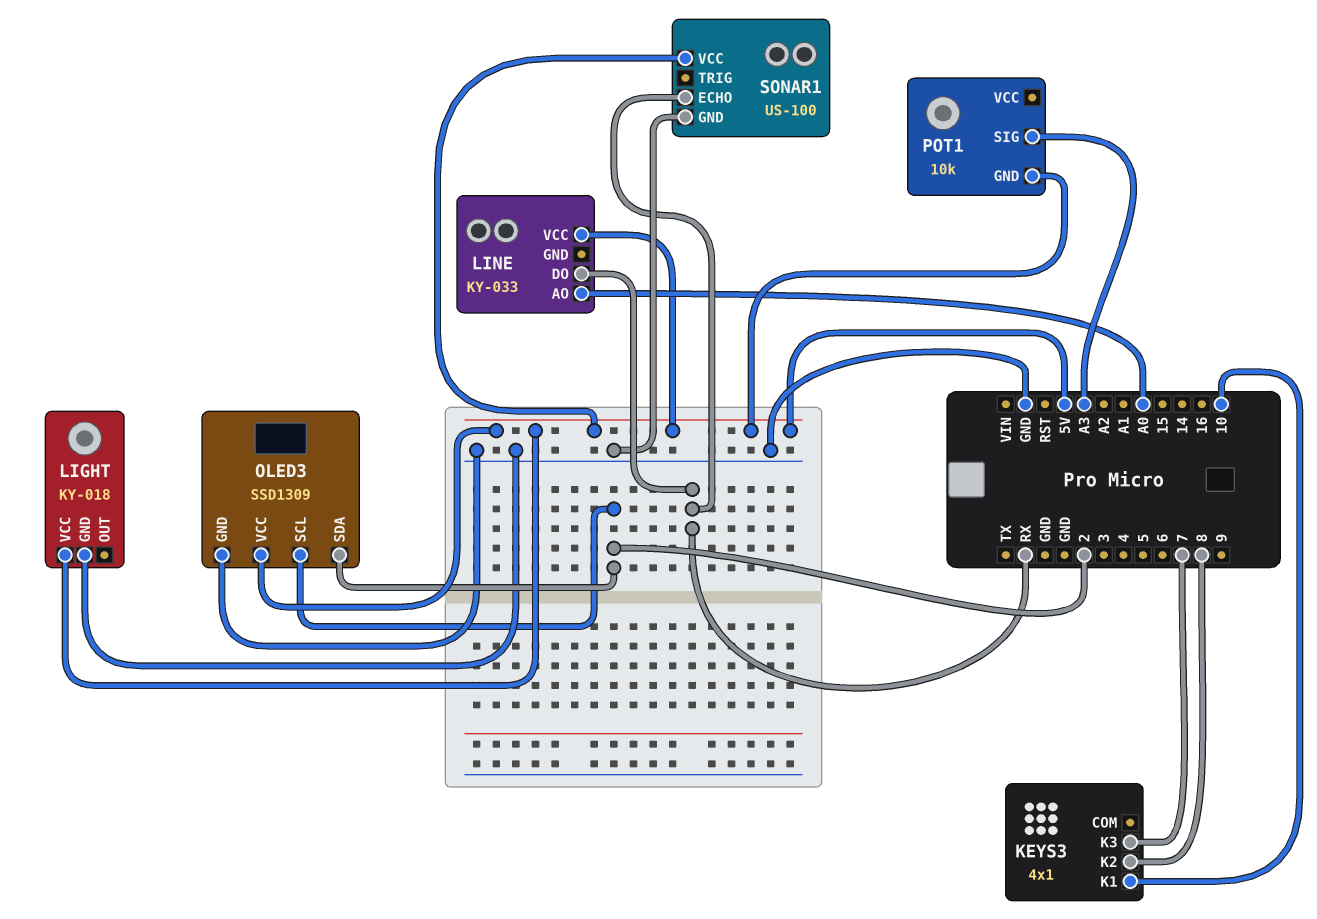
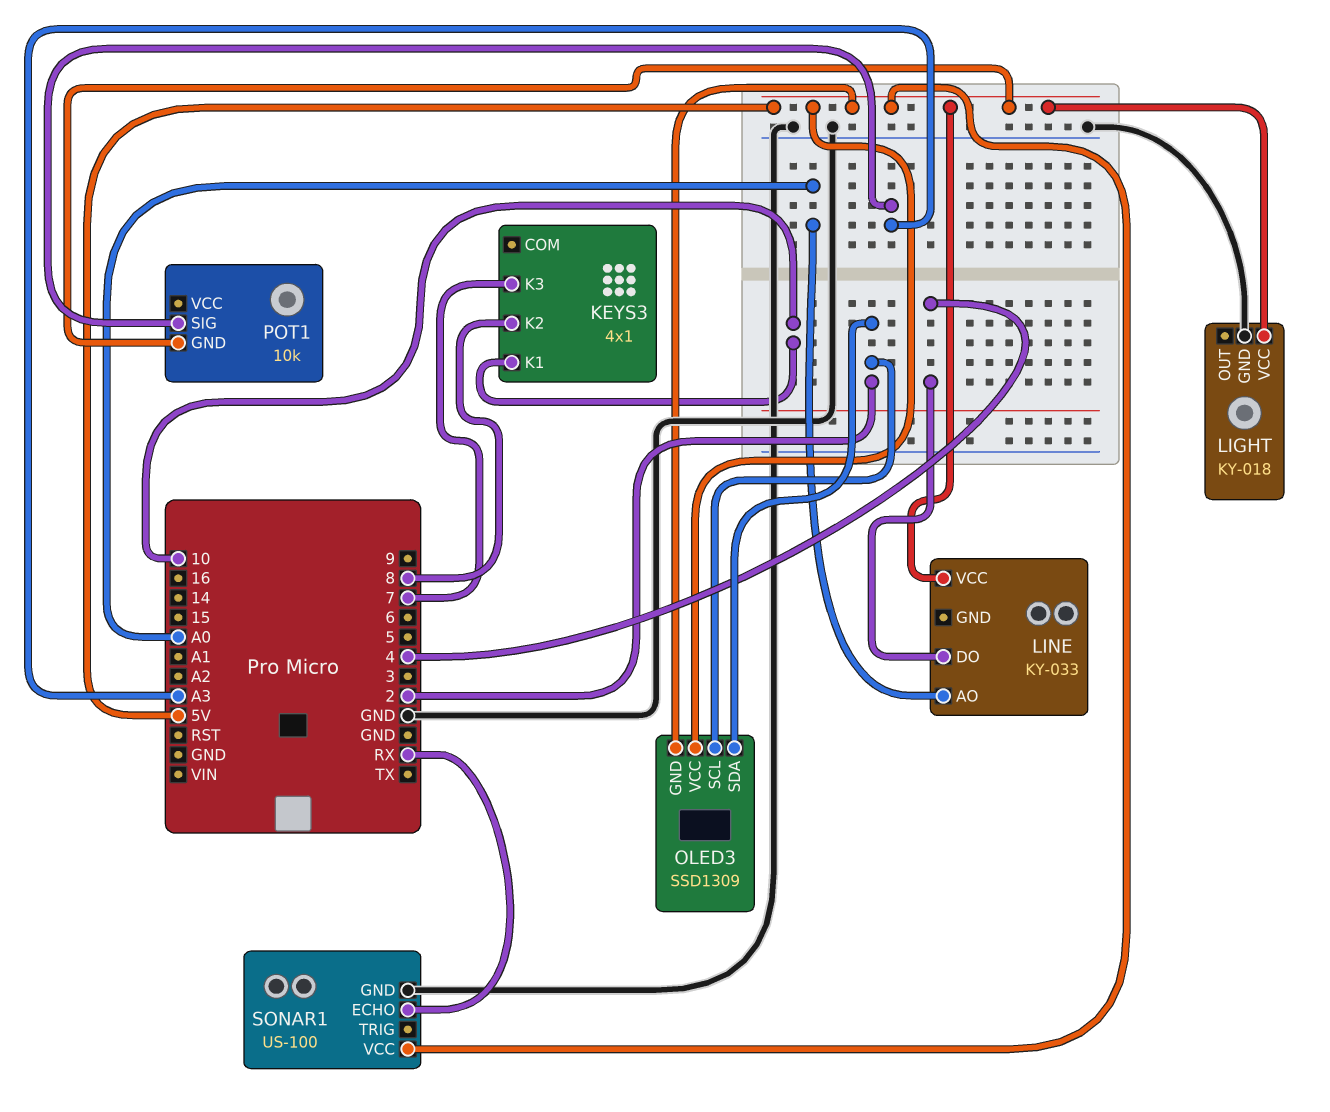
LINE pin DO: RX -> 4
OLED3 pin GND: GND -> 5V

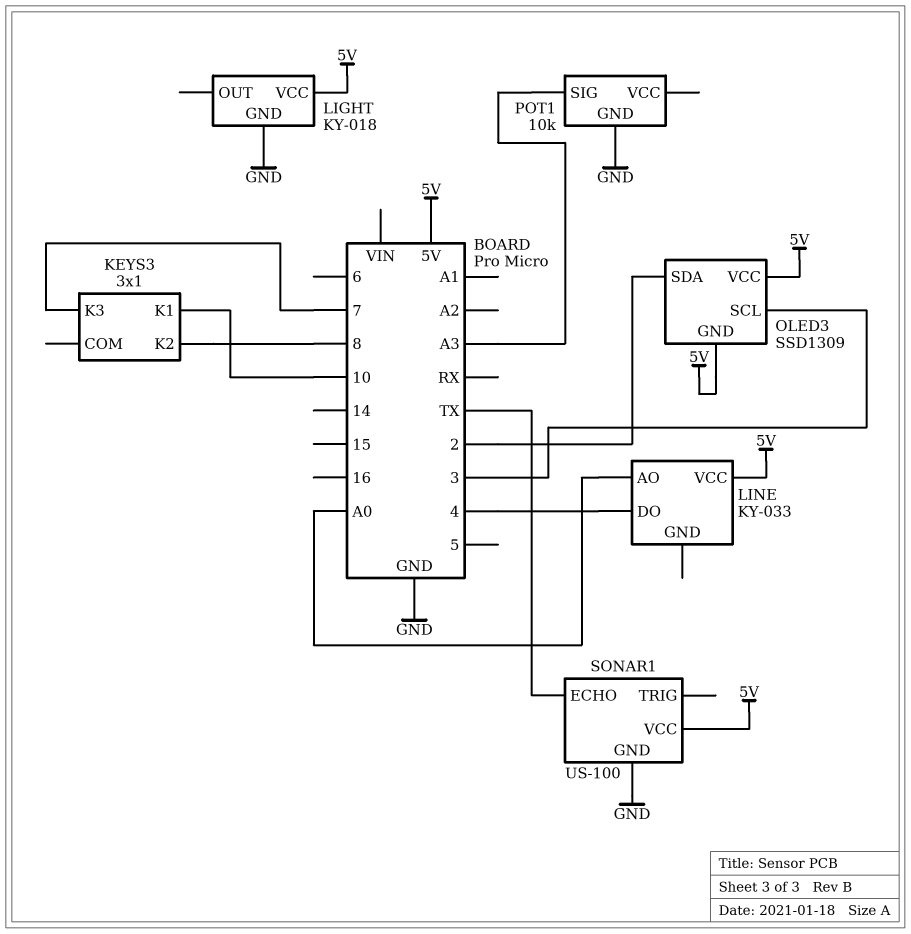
KEYS3: 4x1 -> 3x1
OLED3 pin SCL: 2 -> 3
POT1 pin GND: 5V -> GND
SONAR1 pin ECHO: RX -> TX

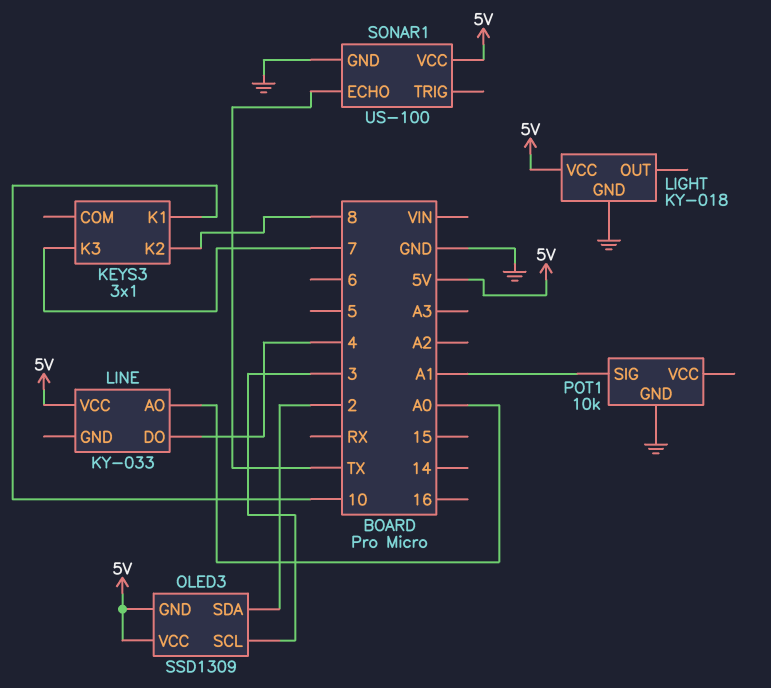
POT1 pin SIG: A3 -> A1

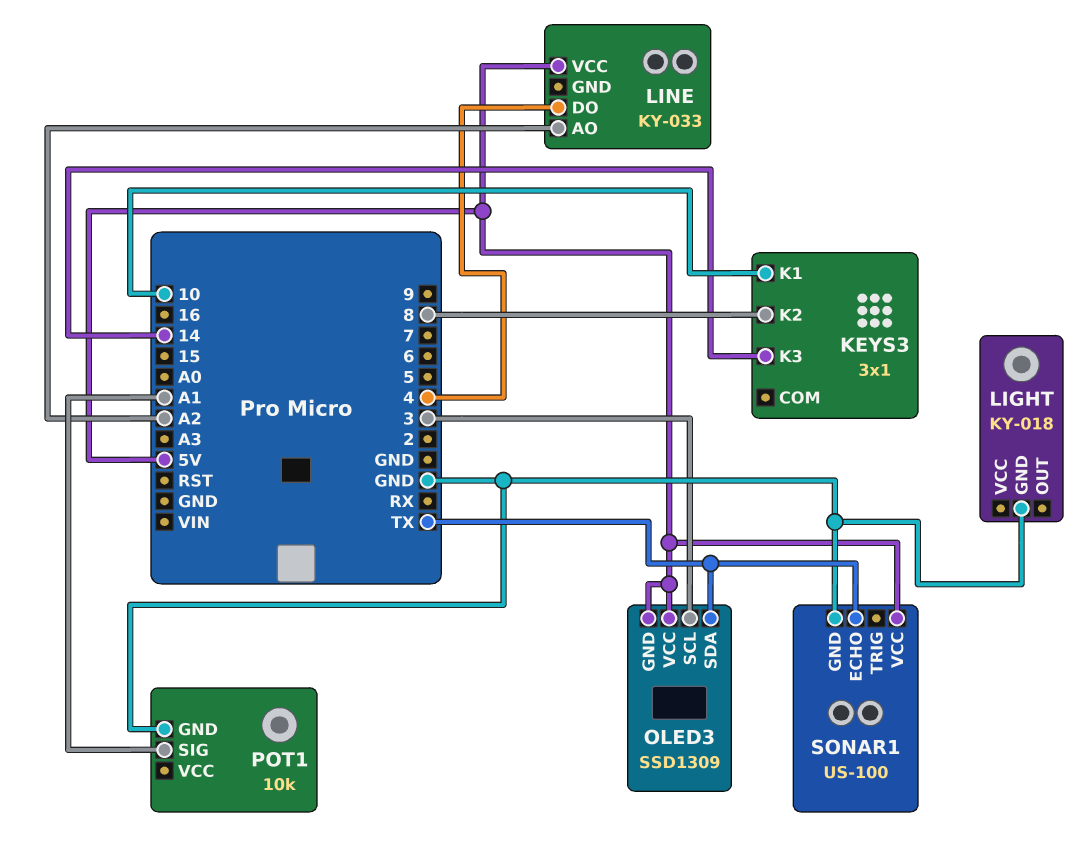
KEYS3 pin K3: 7 -> 14
LIGHT pin VCC: 5V -> none
LINE pin AO: A0 -> A2
OLED3 pin SDA: 2 -> TX

